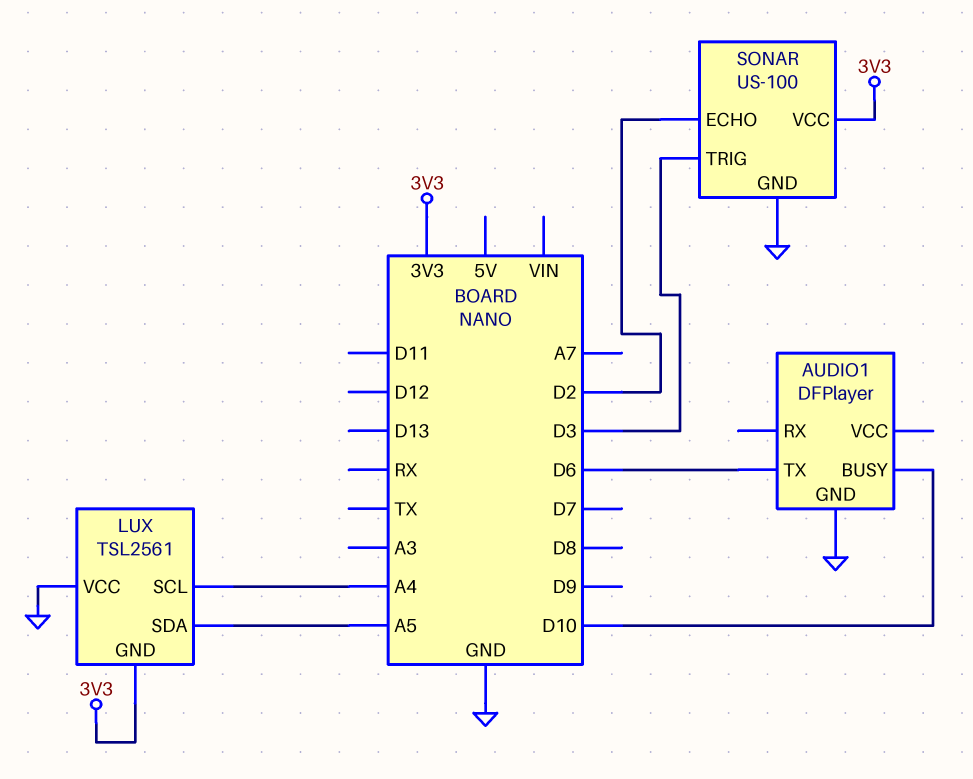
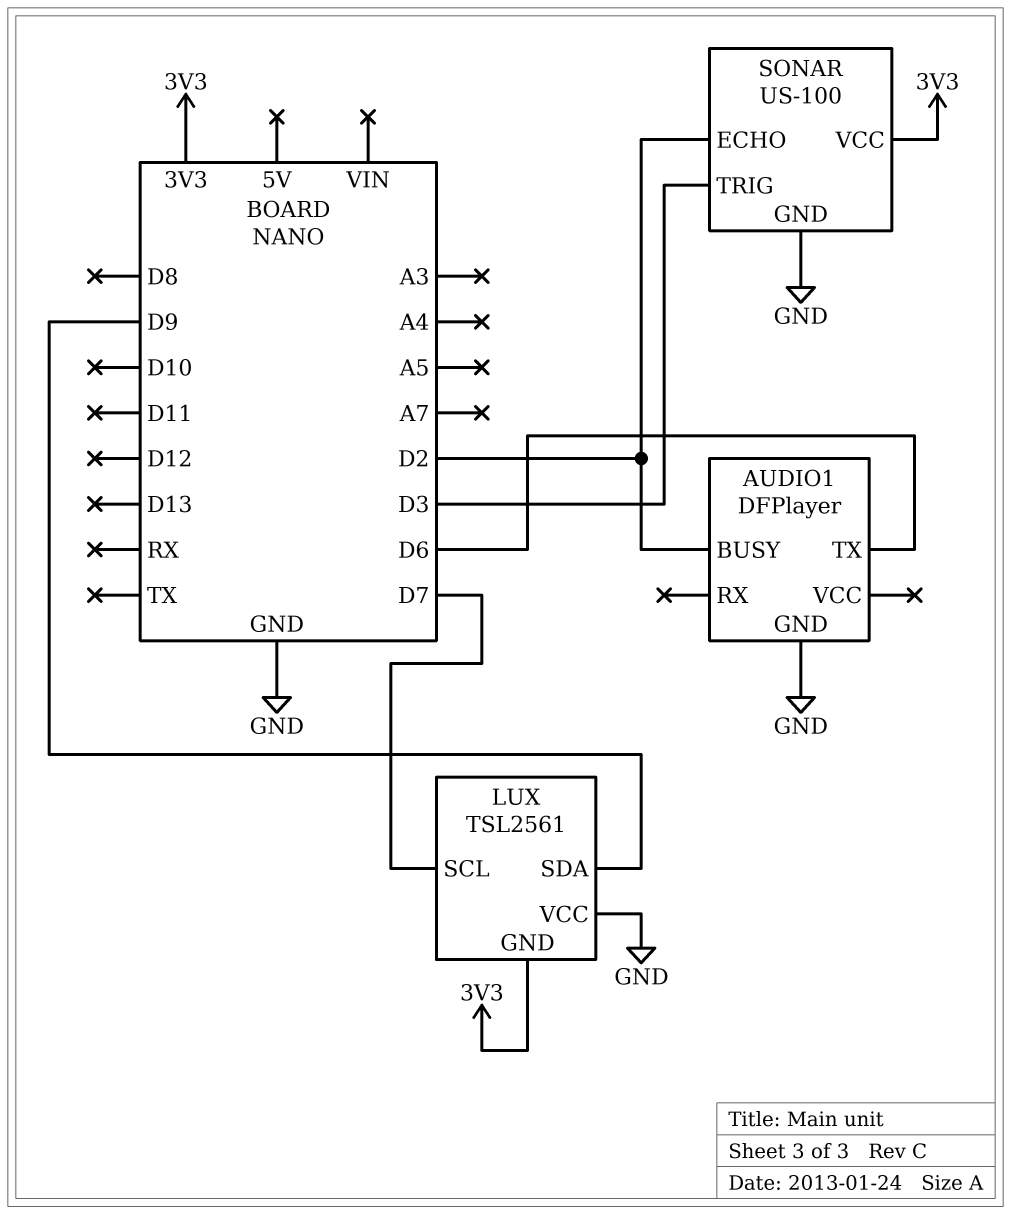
AUDIO1 pin BUSY: D10 -> D2
LUX pin SCL: A4 -> D7
LUX pin SDA: A5 -> D9

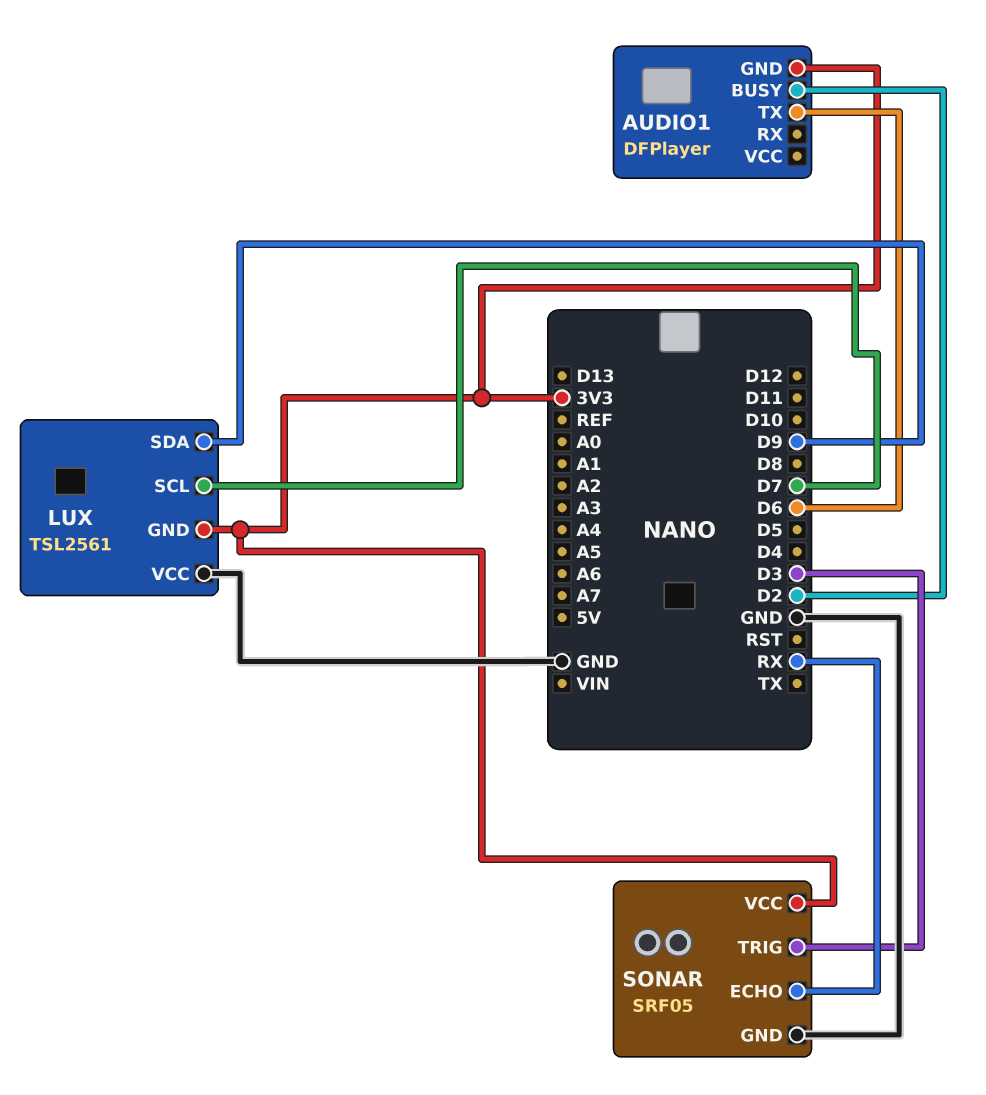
AUDIO1 pin GND: GND -> 3V3
SONAR: US-100 -> SRF05
SONAR pin ECHO: D2 -> RX

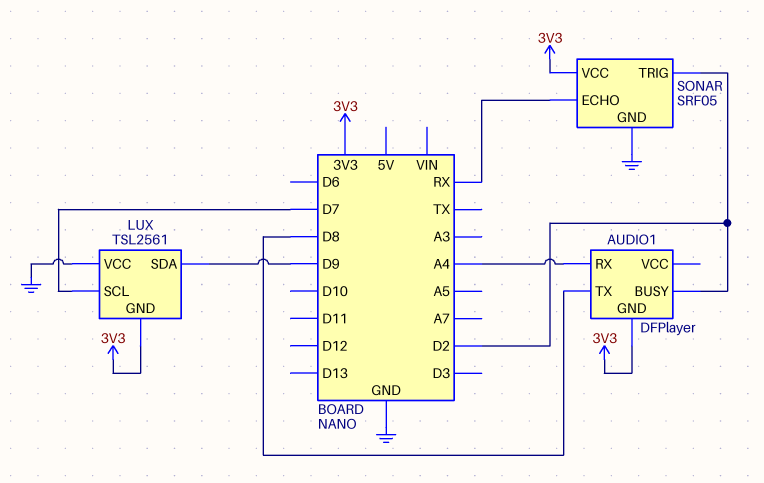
AUDIO1 pin RX: none -> A4
AUDIO1 pin TX: D6 -> D8
SONAR pin TRIG: D3 -> D2

